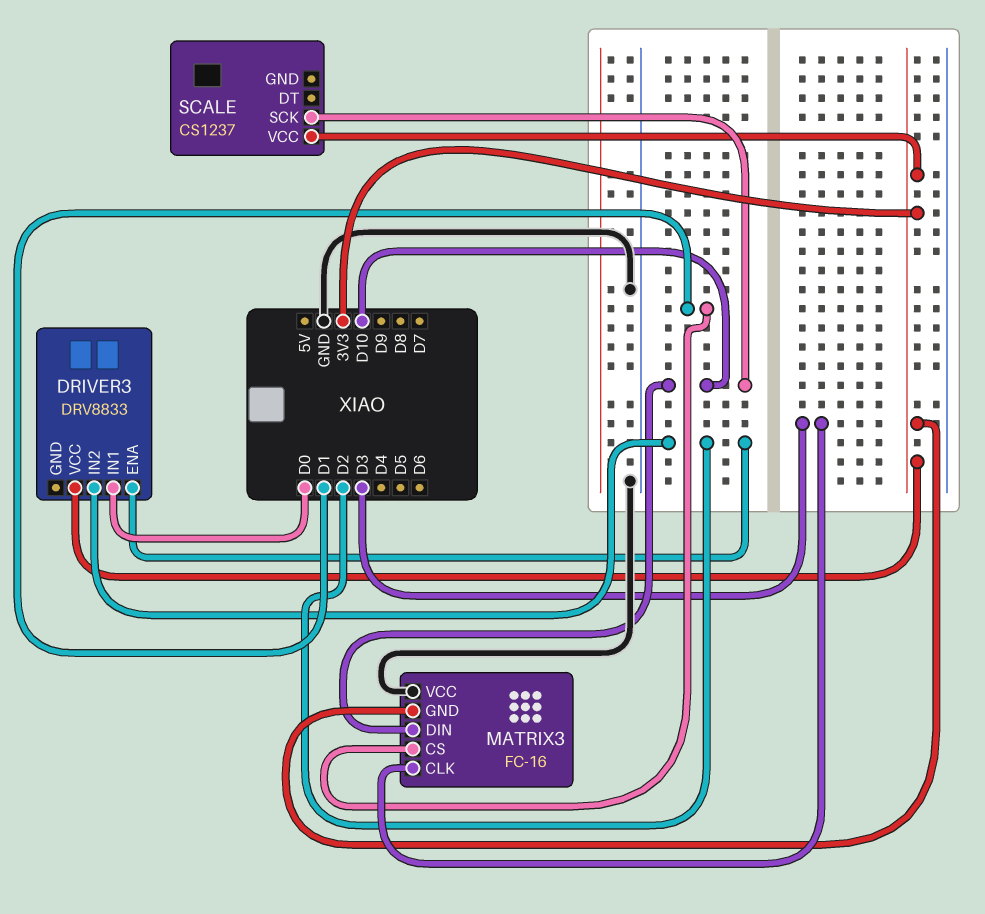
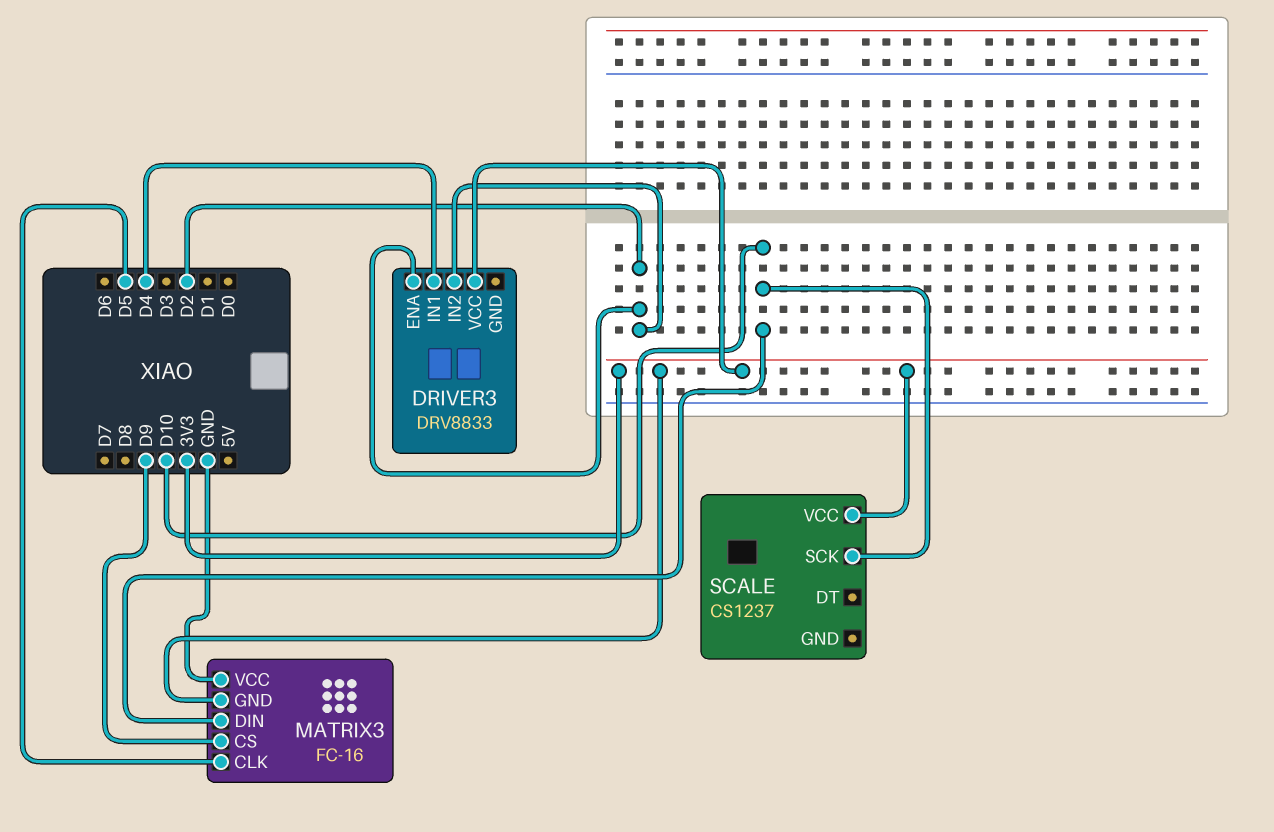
DRIVER3 pin IN1: D0 -> D4
MATRIX3 pin CLK: D3 -> D5
MATRIX3 pin CS: D1 -> D9

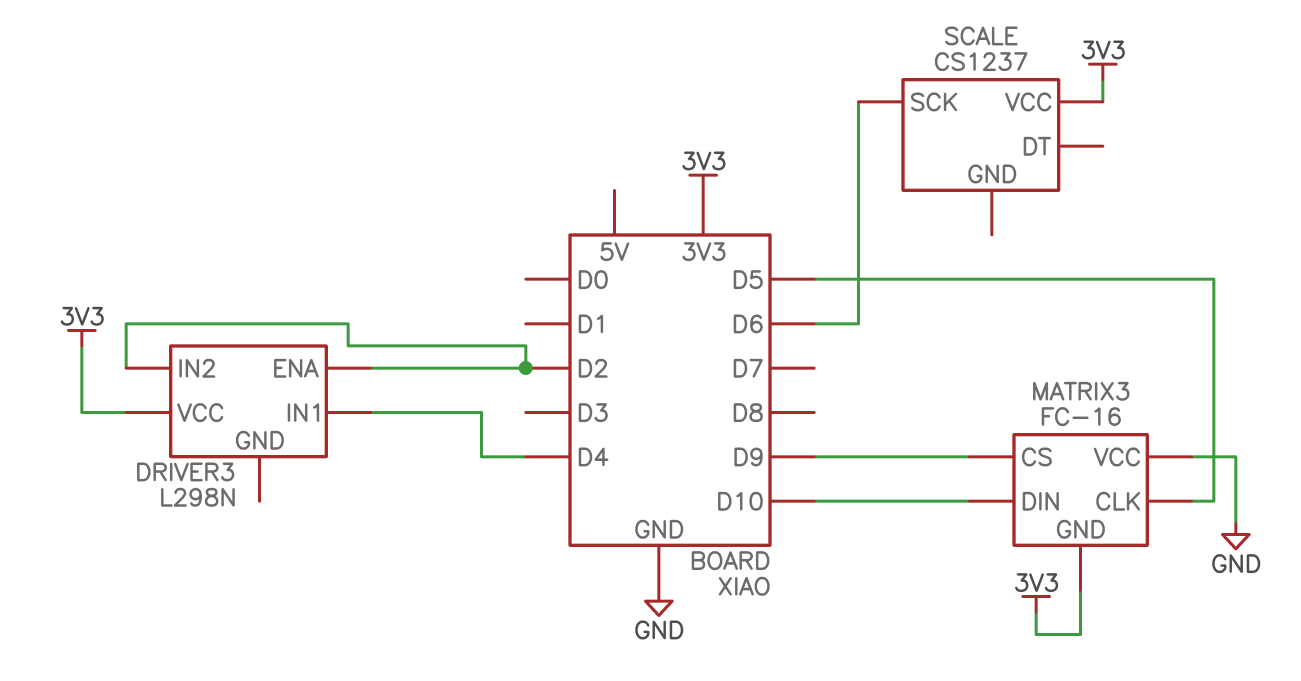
DRIVER3: DRV8833 -> L298N
SCALE pin SCK: D10 -> D6

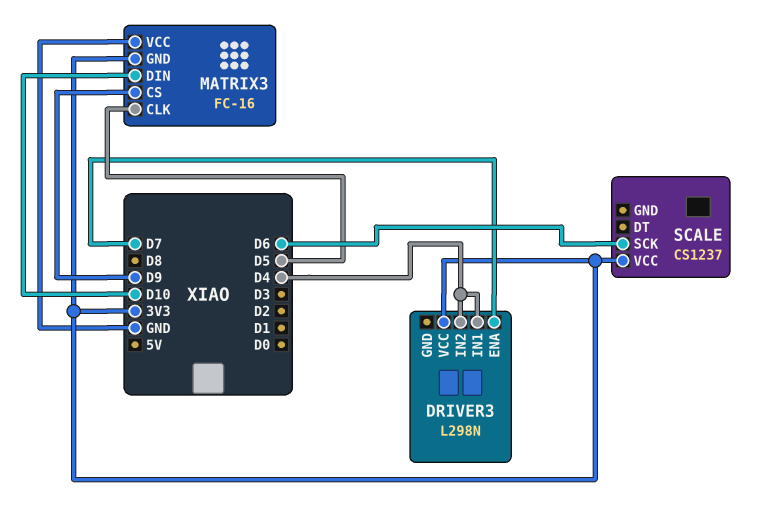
DRIVER3 pin ENA: D2 -> D7
DRIVER3 pin IN2: D2 -> D4

